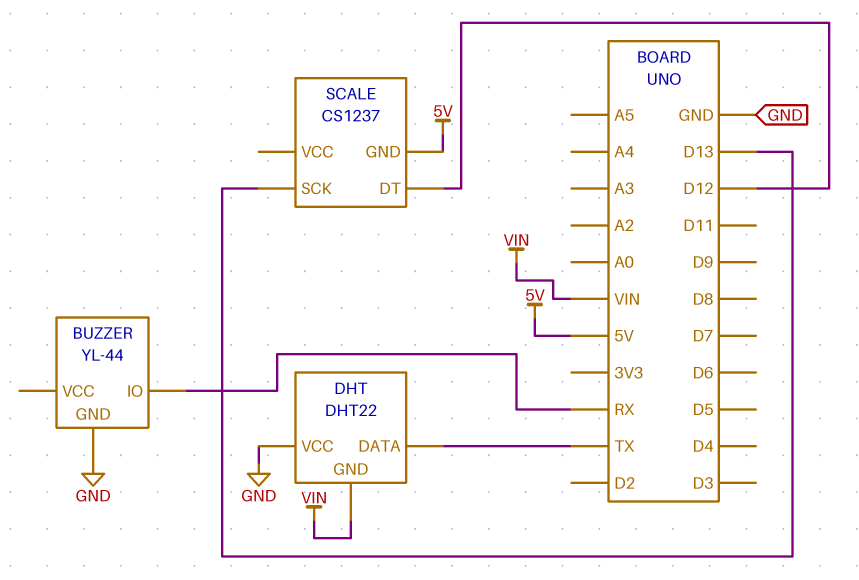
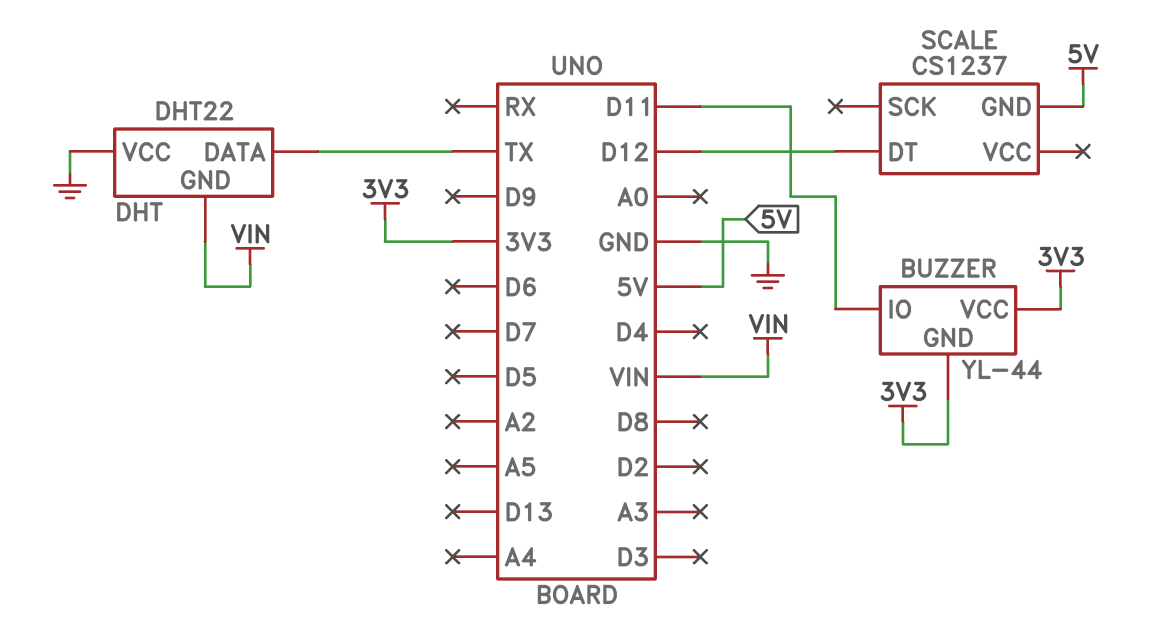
BUZZER pin GND: GND -> 3V3
BUZZER pin IO: RX -> D11
BUZZER pin VCC: none -> 3V3
SCALE pin SCK: D13 -> none

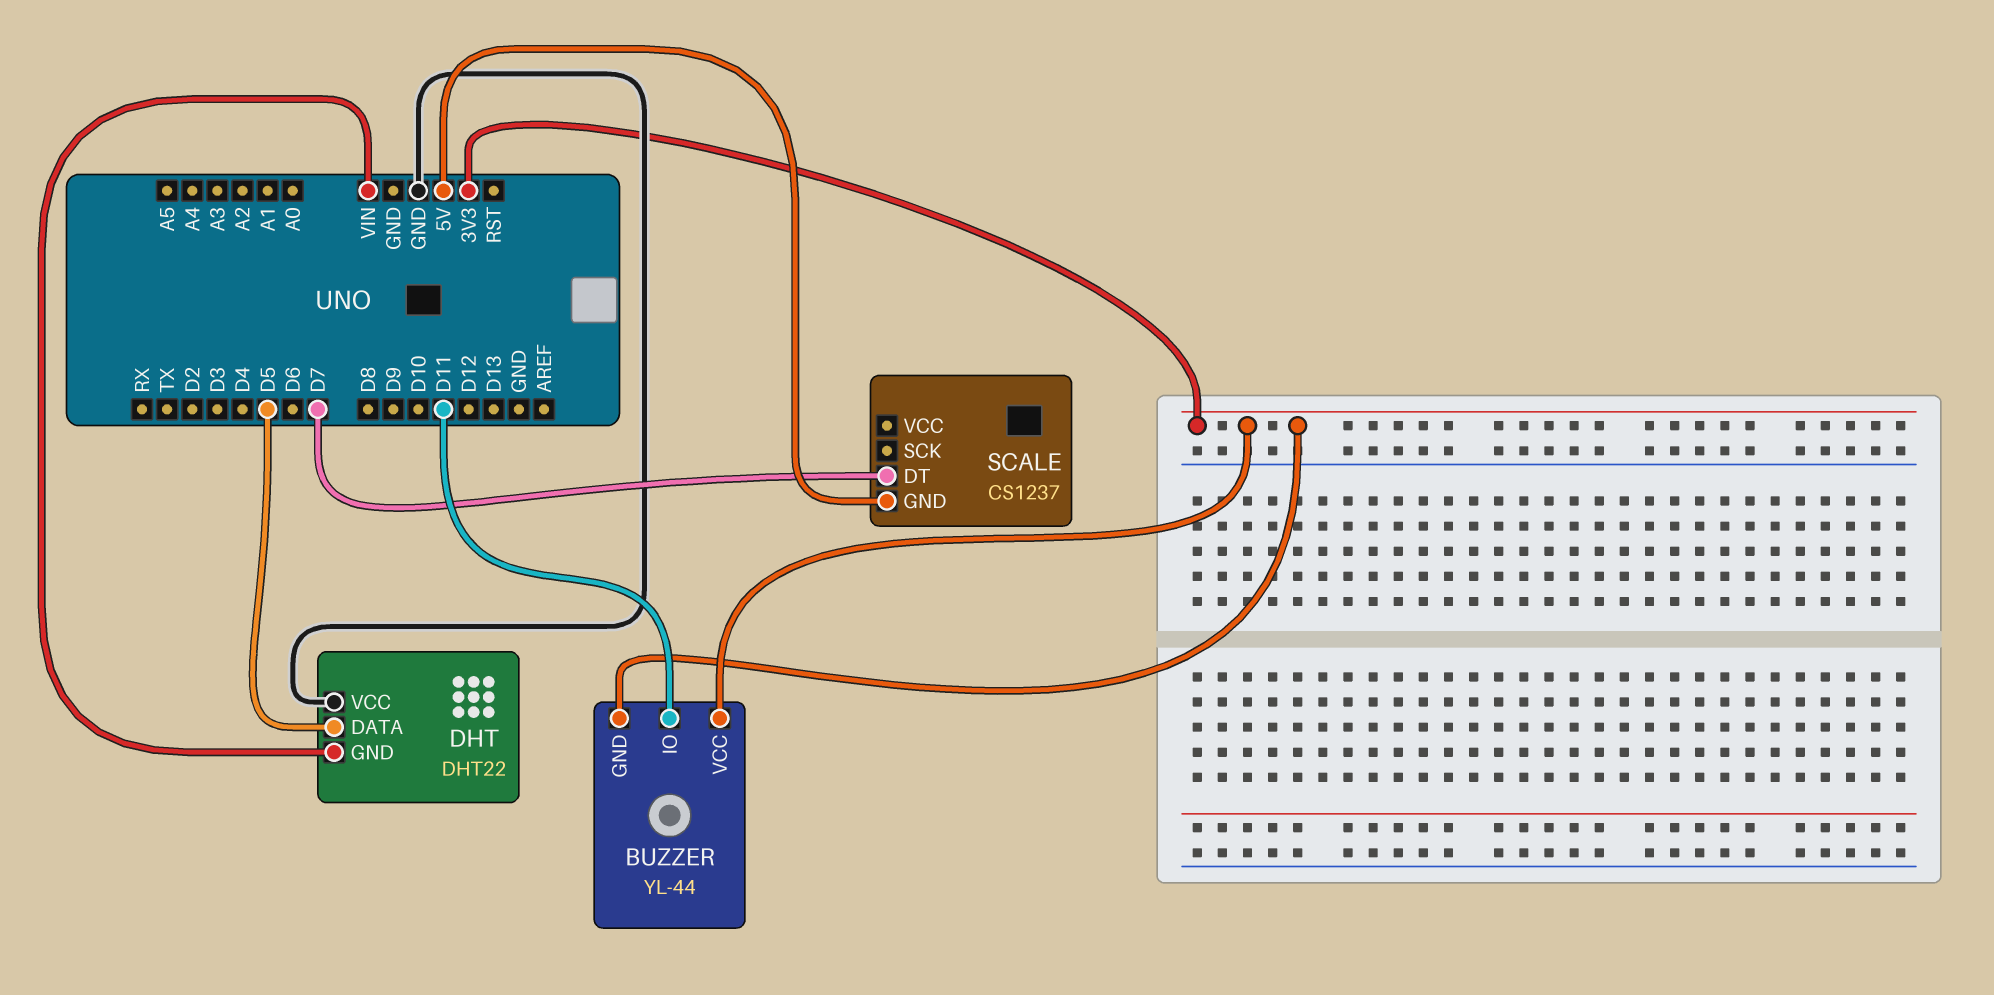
DHT pin DATA: TX -> D5
SCALE pin DT: D12 -> D7

